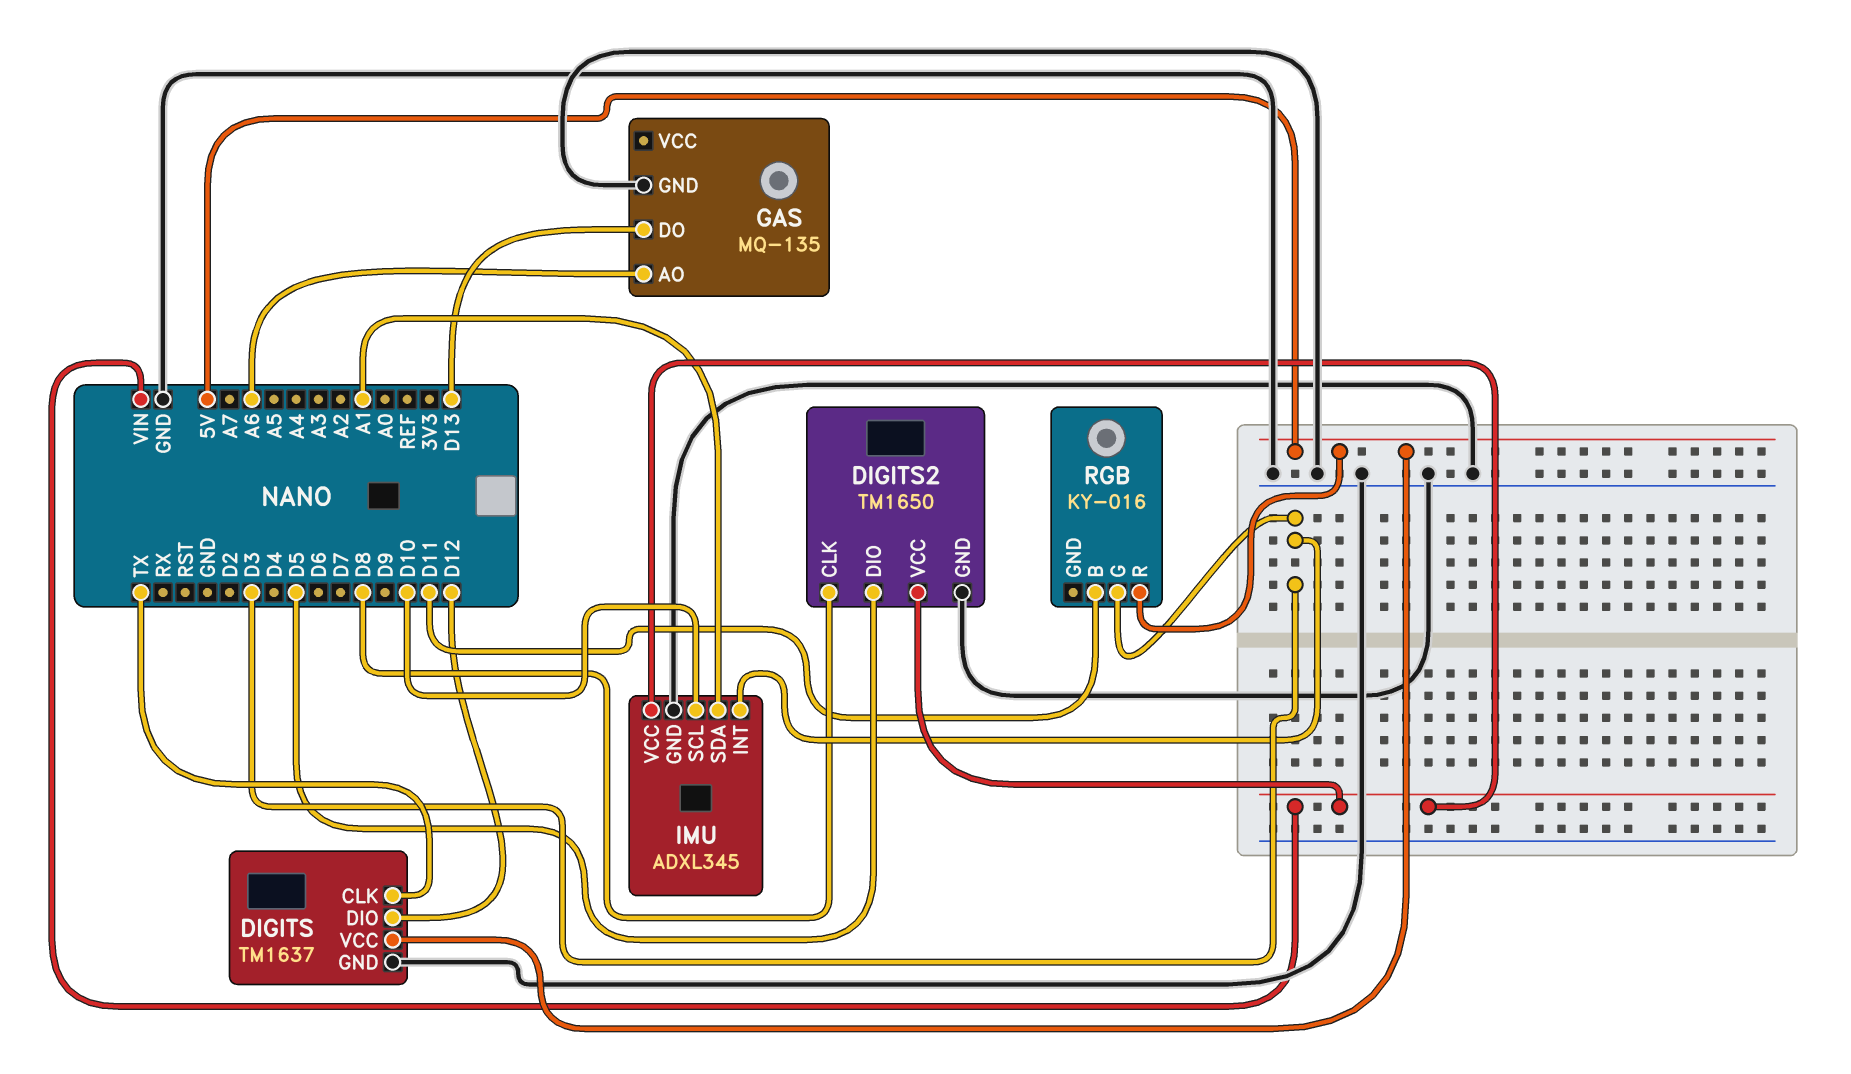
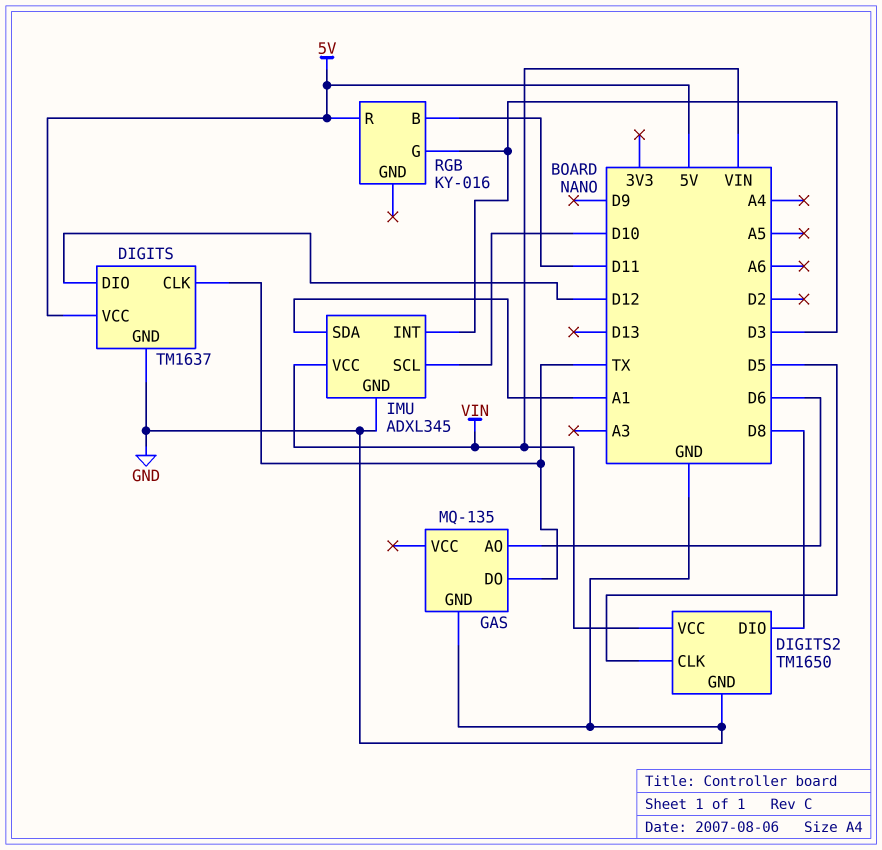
DIGITS2 pin CLK: D8 -> D5
DIGITS2 pin DIO: D5 -> D8
GAS pin AO: A6 -> D6
GAS pin DO: D13 -> TX

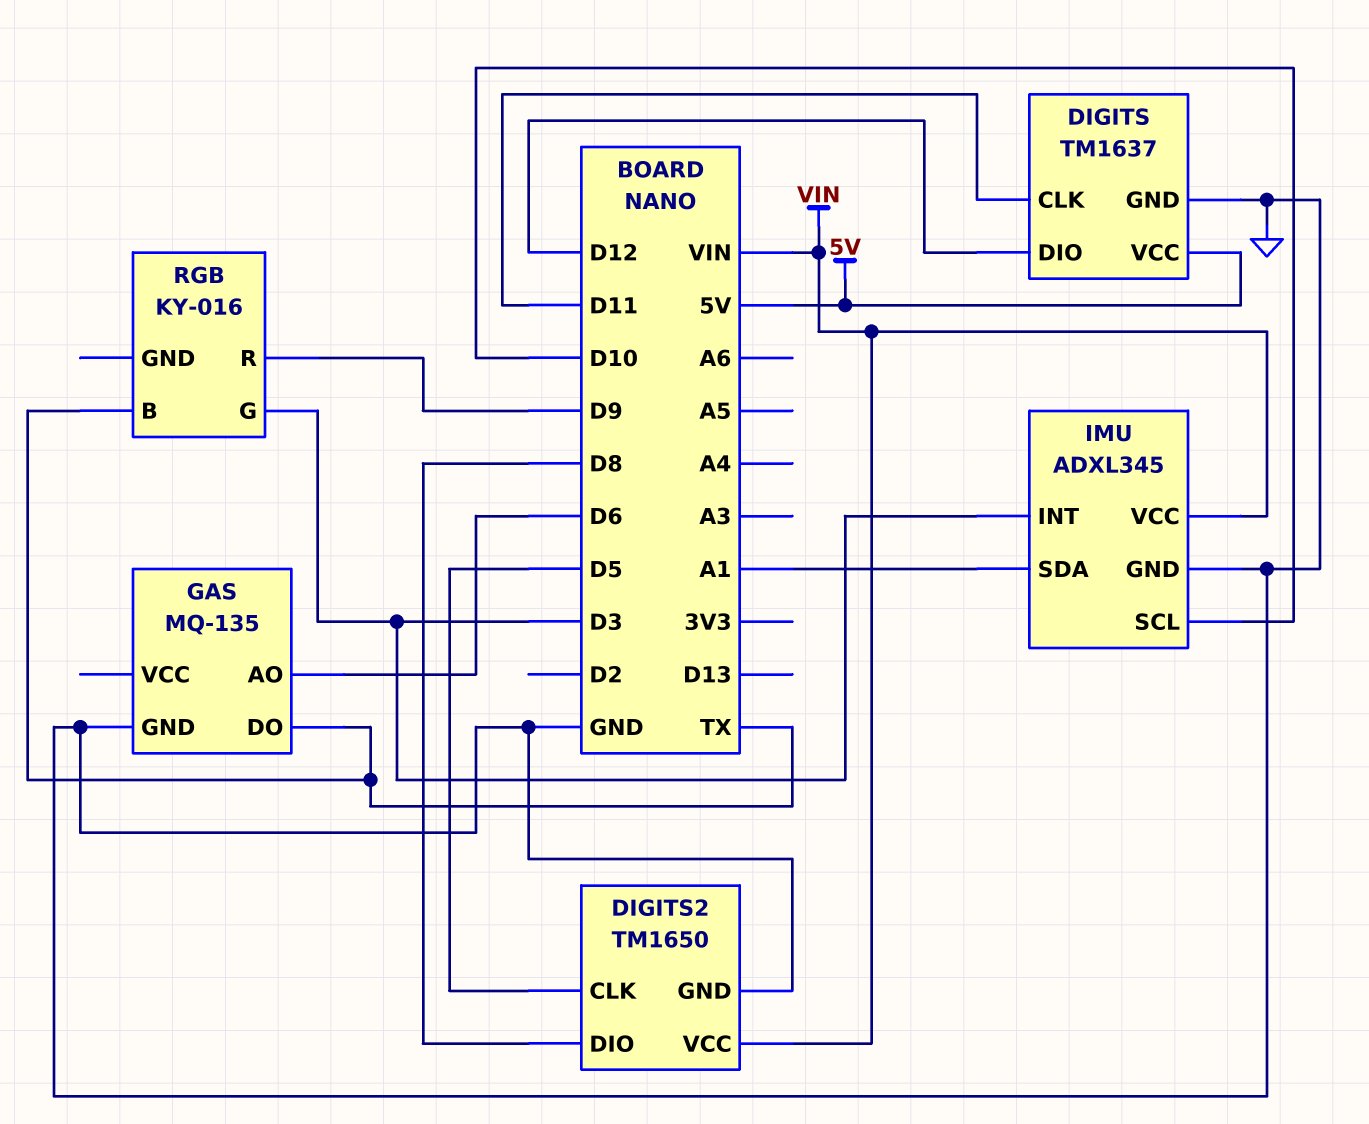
DIGITS pin CLK: TX -> D11
RGB pin B: D11 -> TX
RGB pin R: 5V -> D9

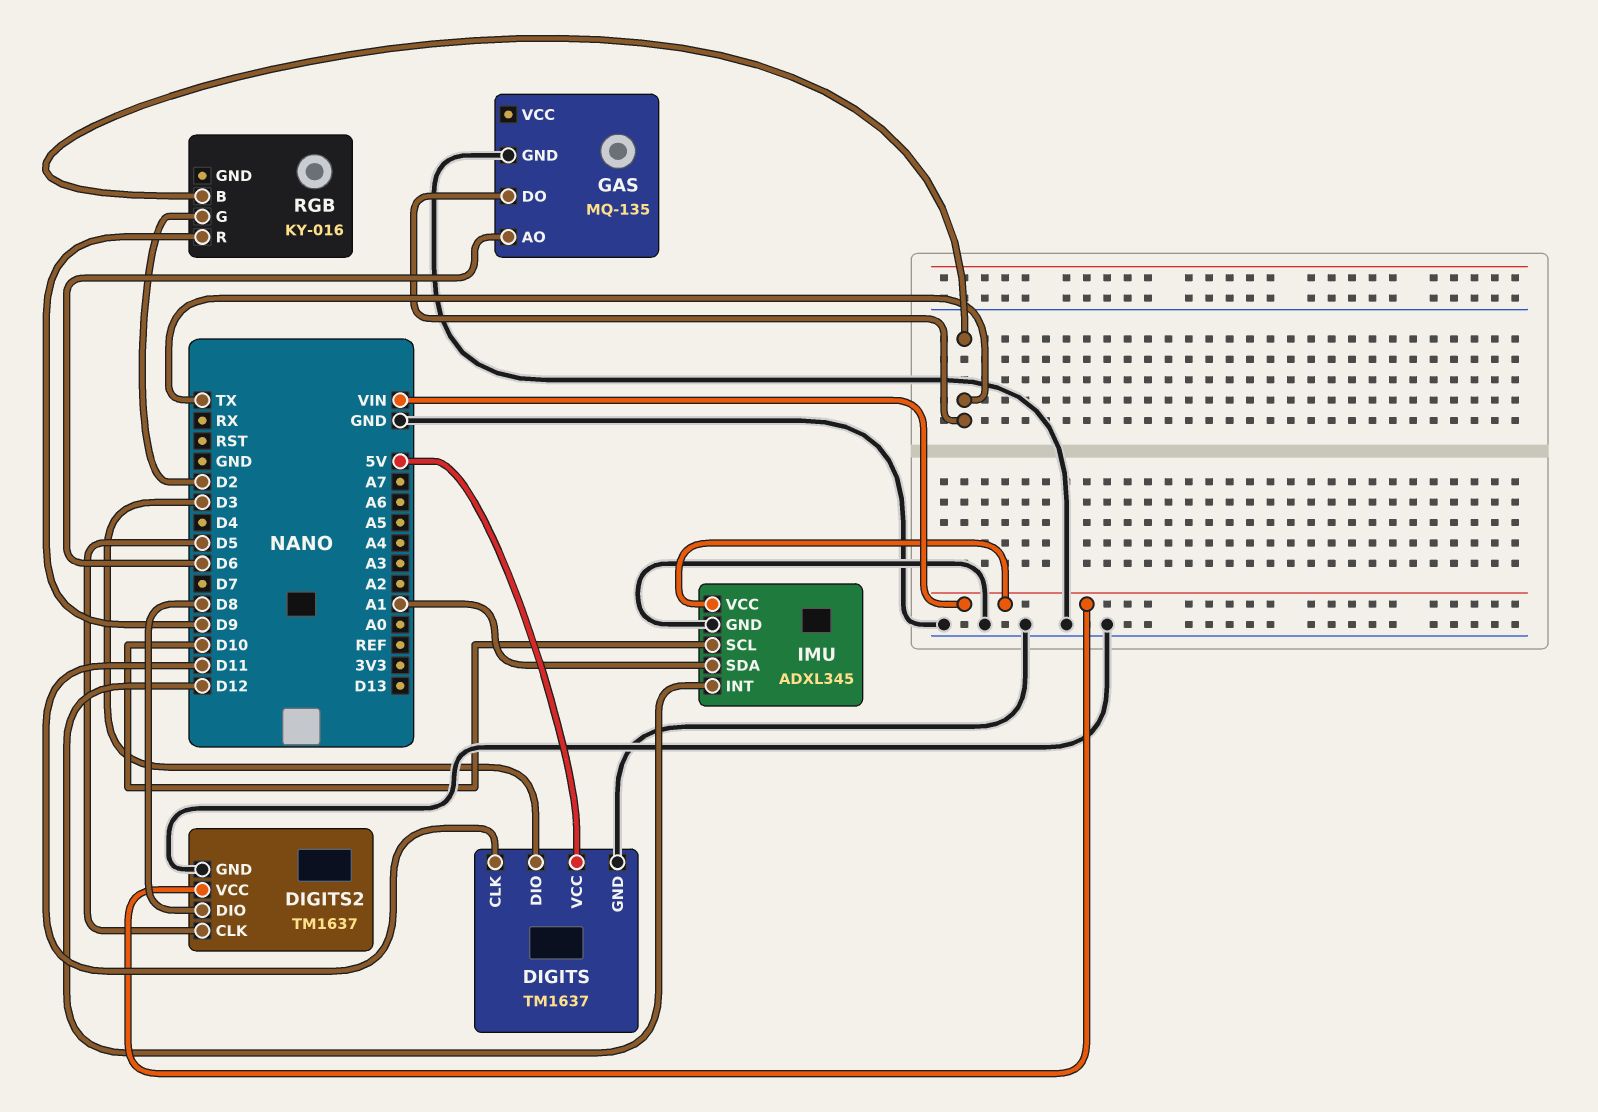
DIGITS pin DIO: D12 -> D3
DIGITS2: TM1650 -> TM1637
IMU pin INT: D3 -> D12
RGB pin G: D3 -> D2

